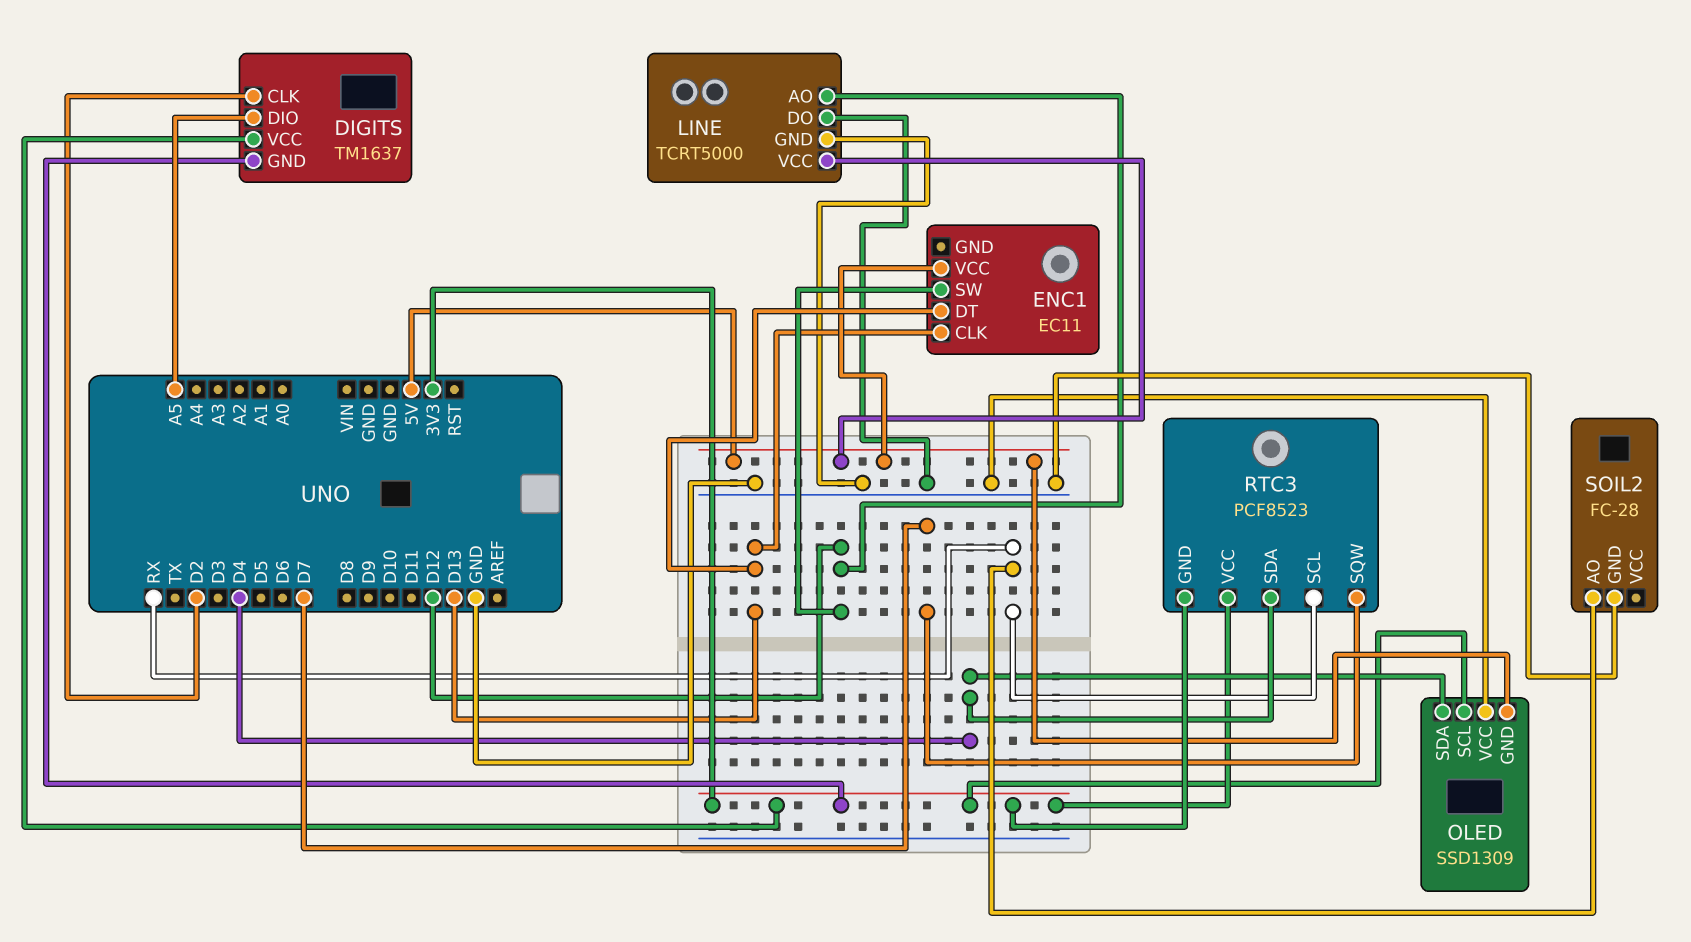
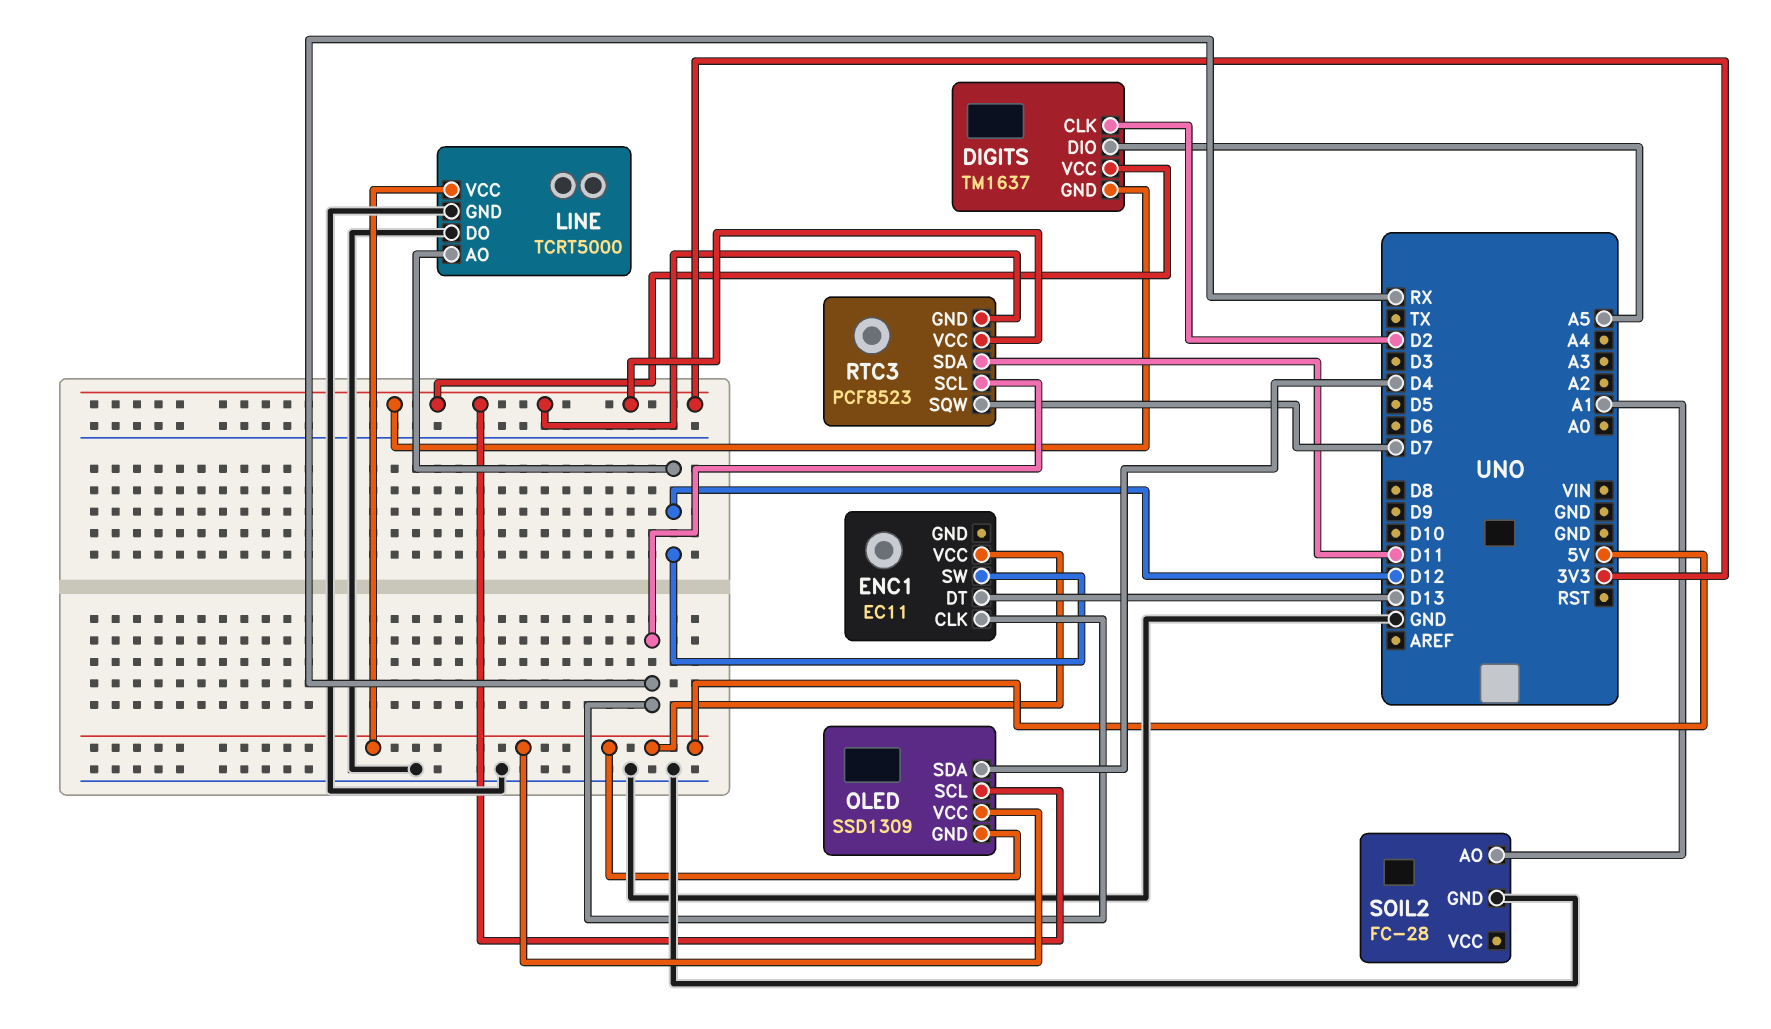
ENC1 pin CLK: D13 -> RX
OLED pin VCC: GND -> 5V
RTC3 pin SDA: D4 -> D11
SOIL2 pin AO: RX -> A1

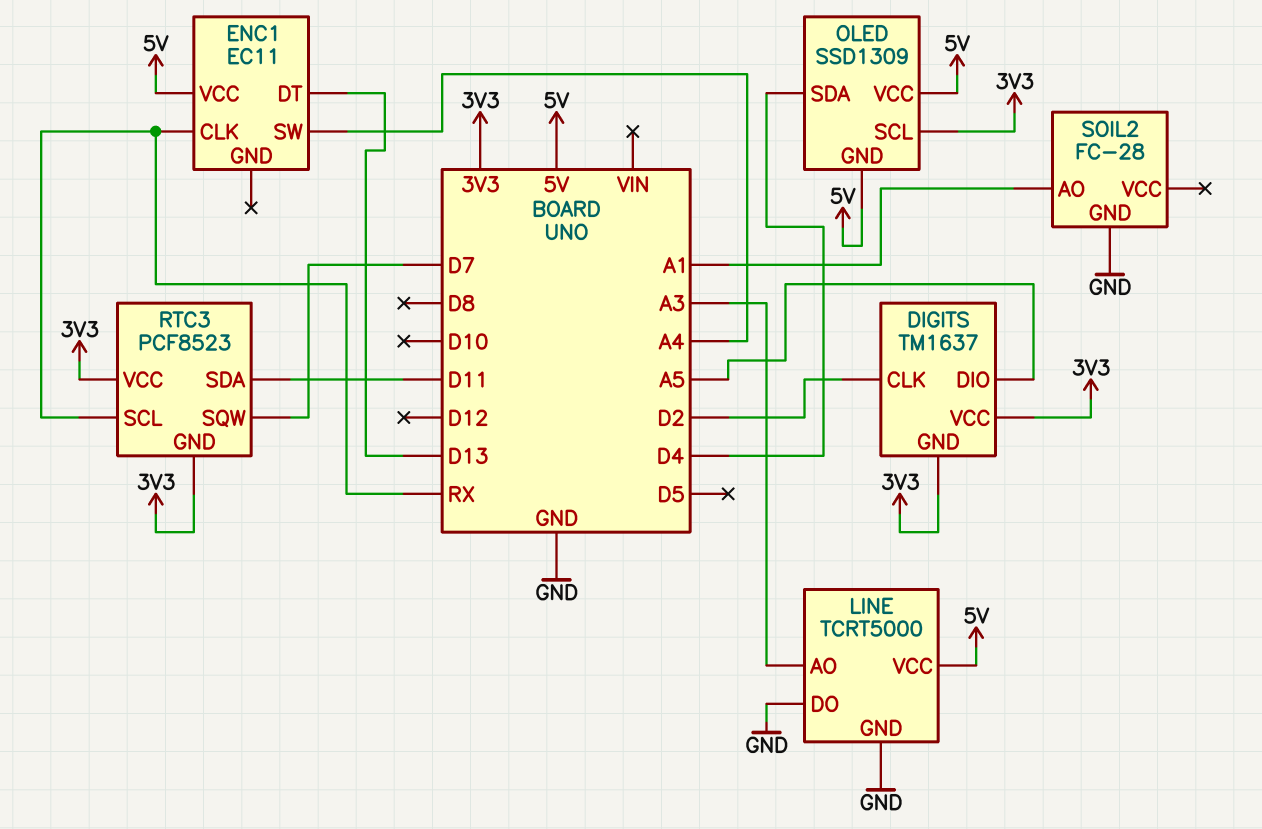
ENC1 pin SW: D12 -> A4
LINE pin AO: D12 -> A3

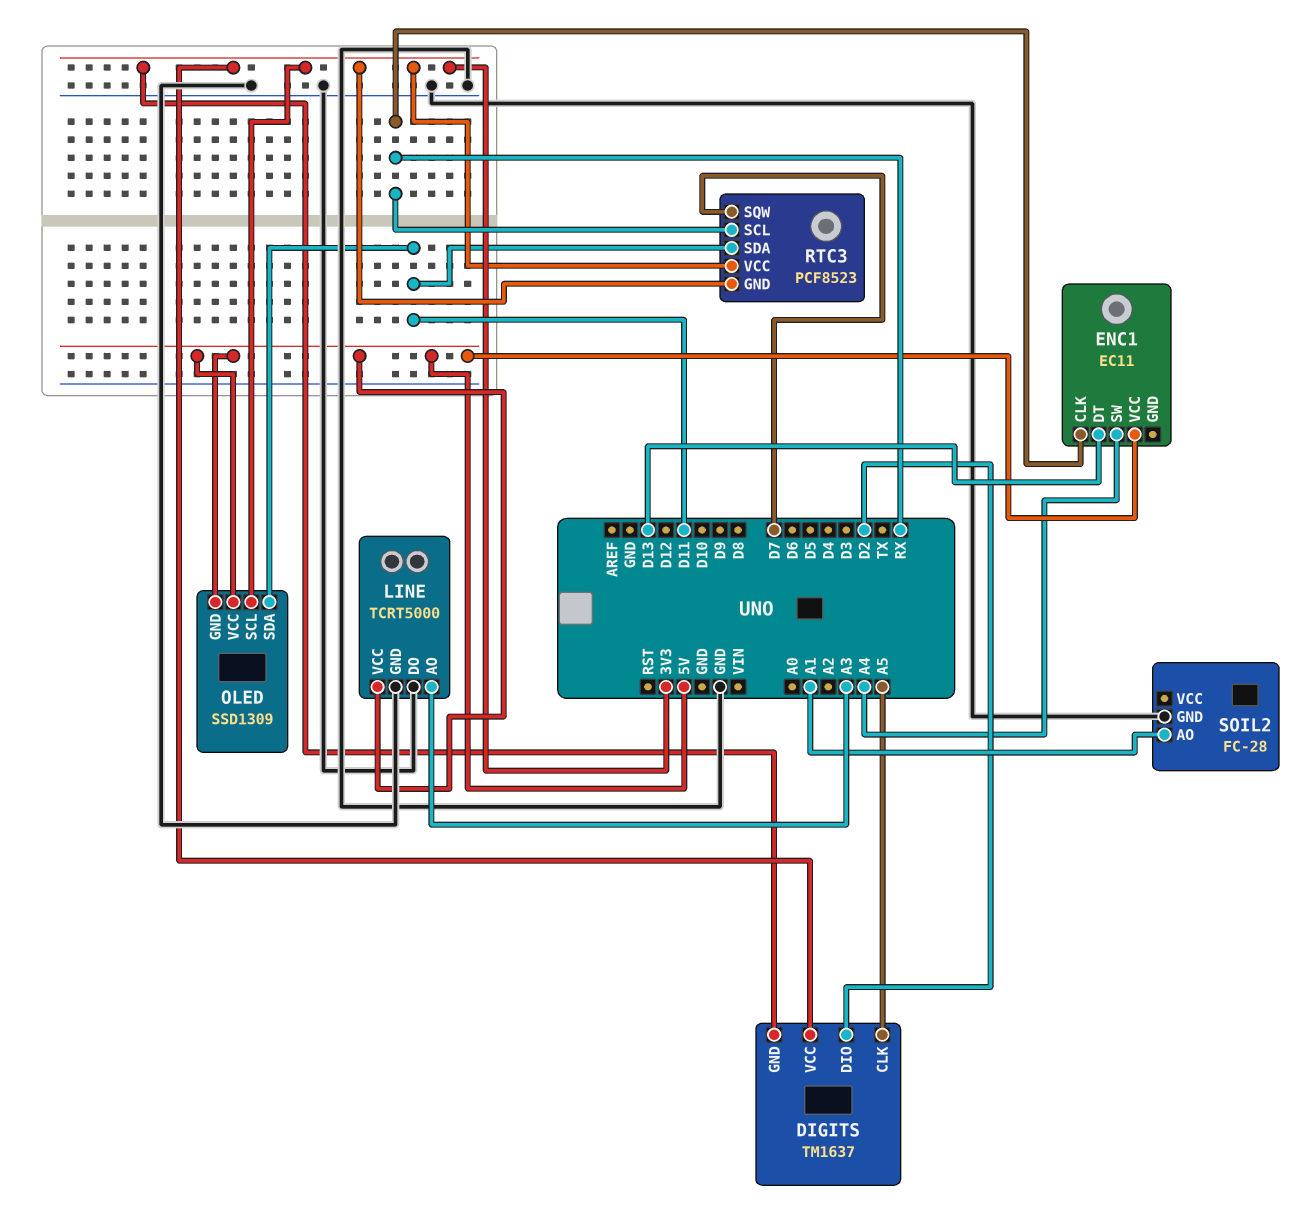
DIGITS pin CLK: D2 -> A5
DIGITS pin DIO: A5 -> D2
OLED pin SDA: D4 -> D11

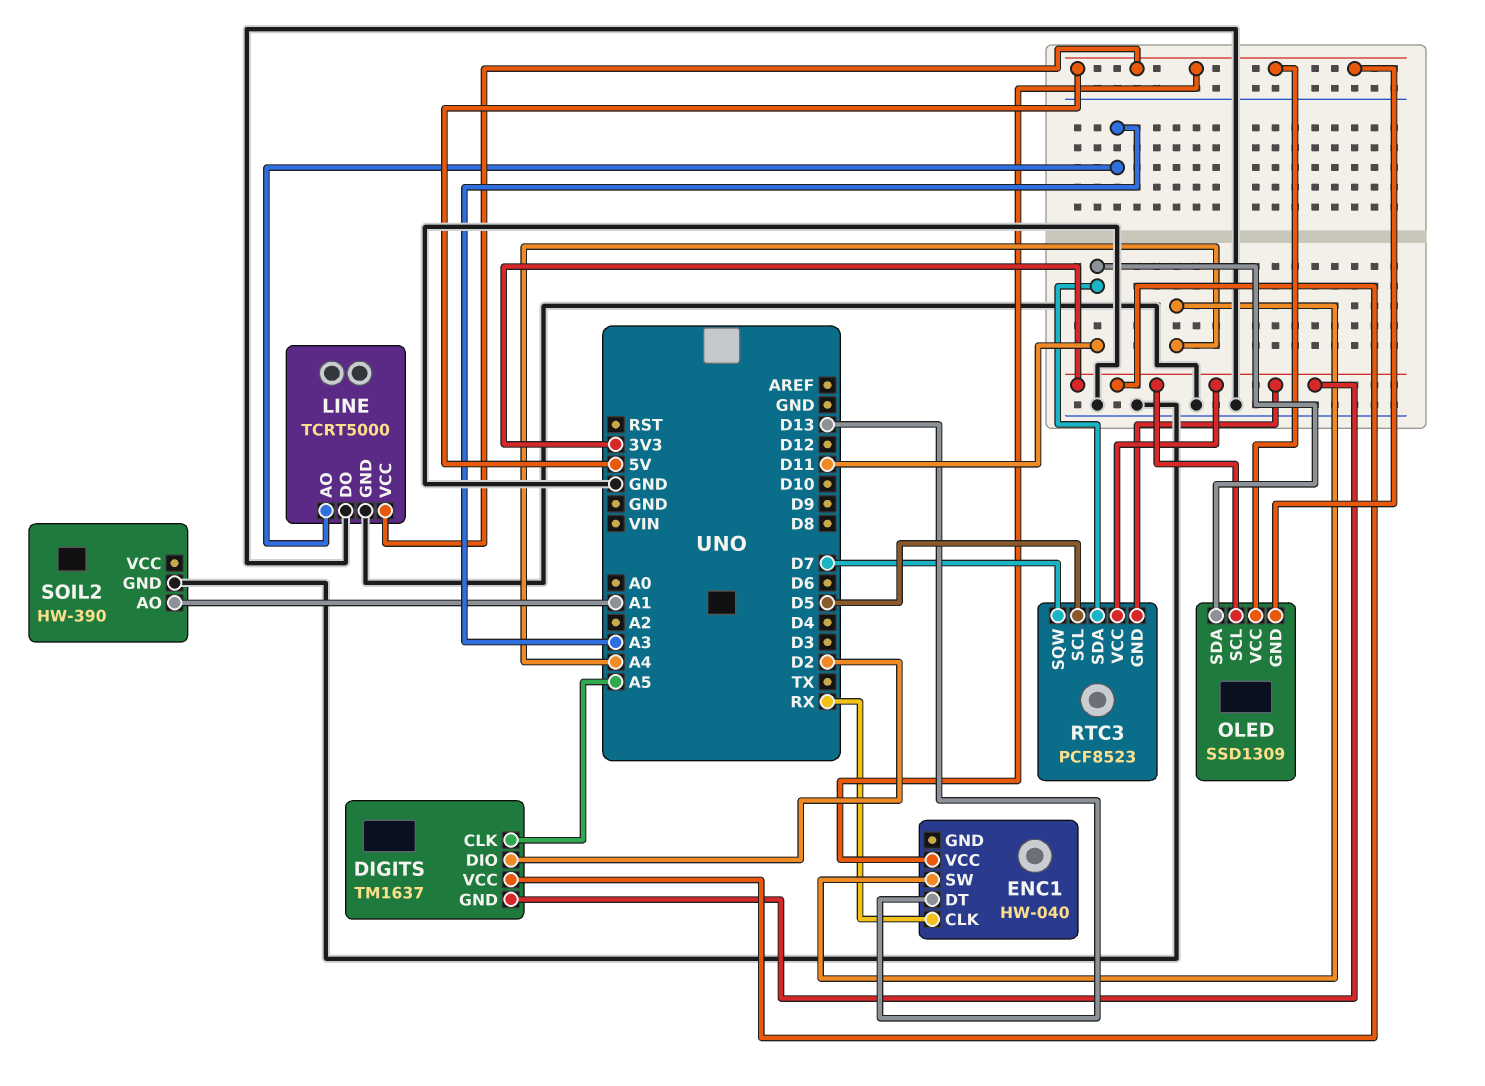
ENC1: EC11 -> HW-040
RTC3 pin SCL: RX -> D5
SOIL2: FC-28 -> HW-390

